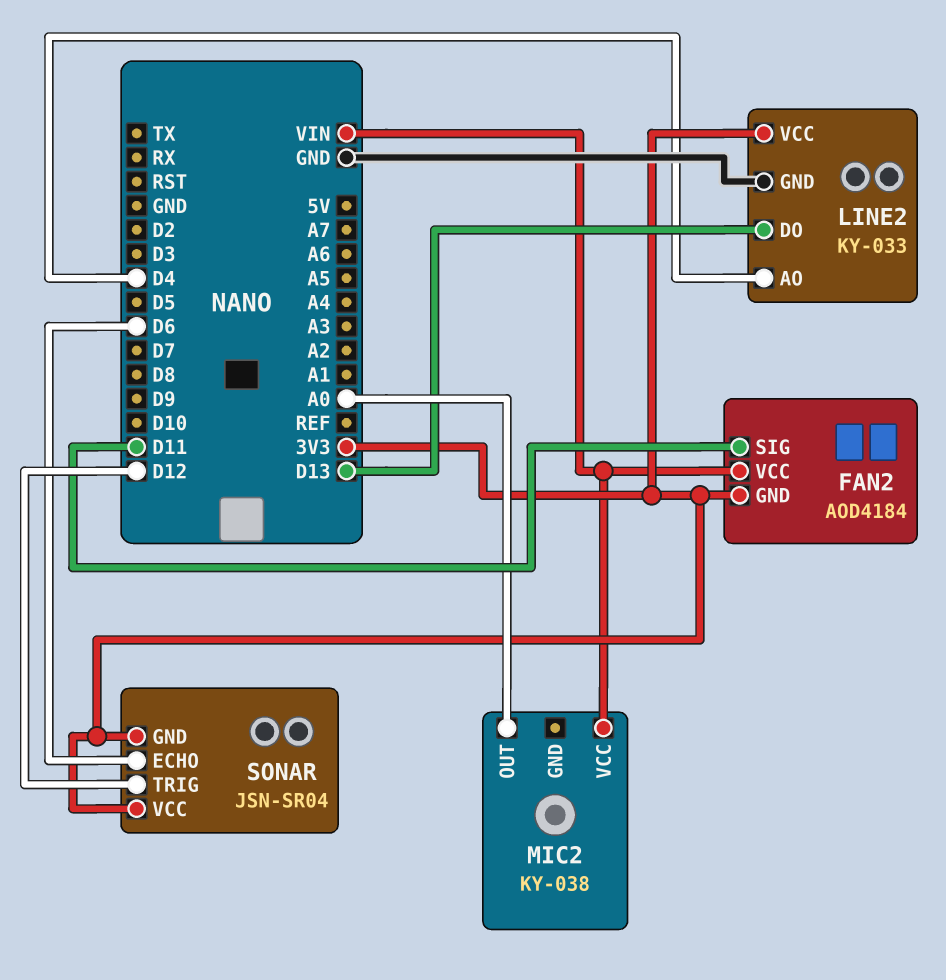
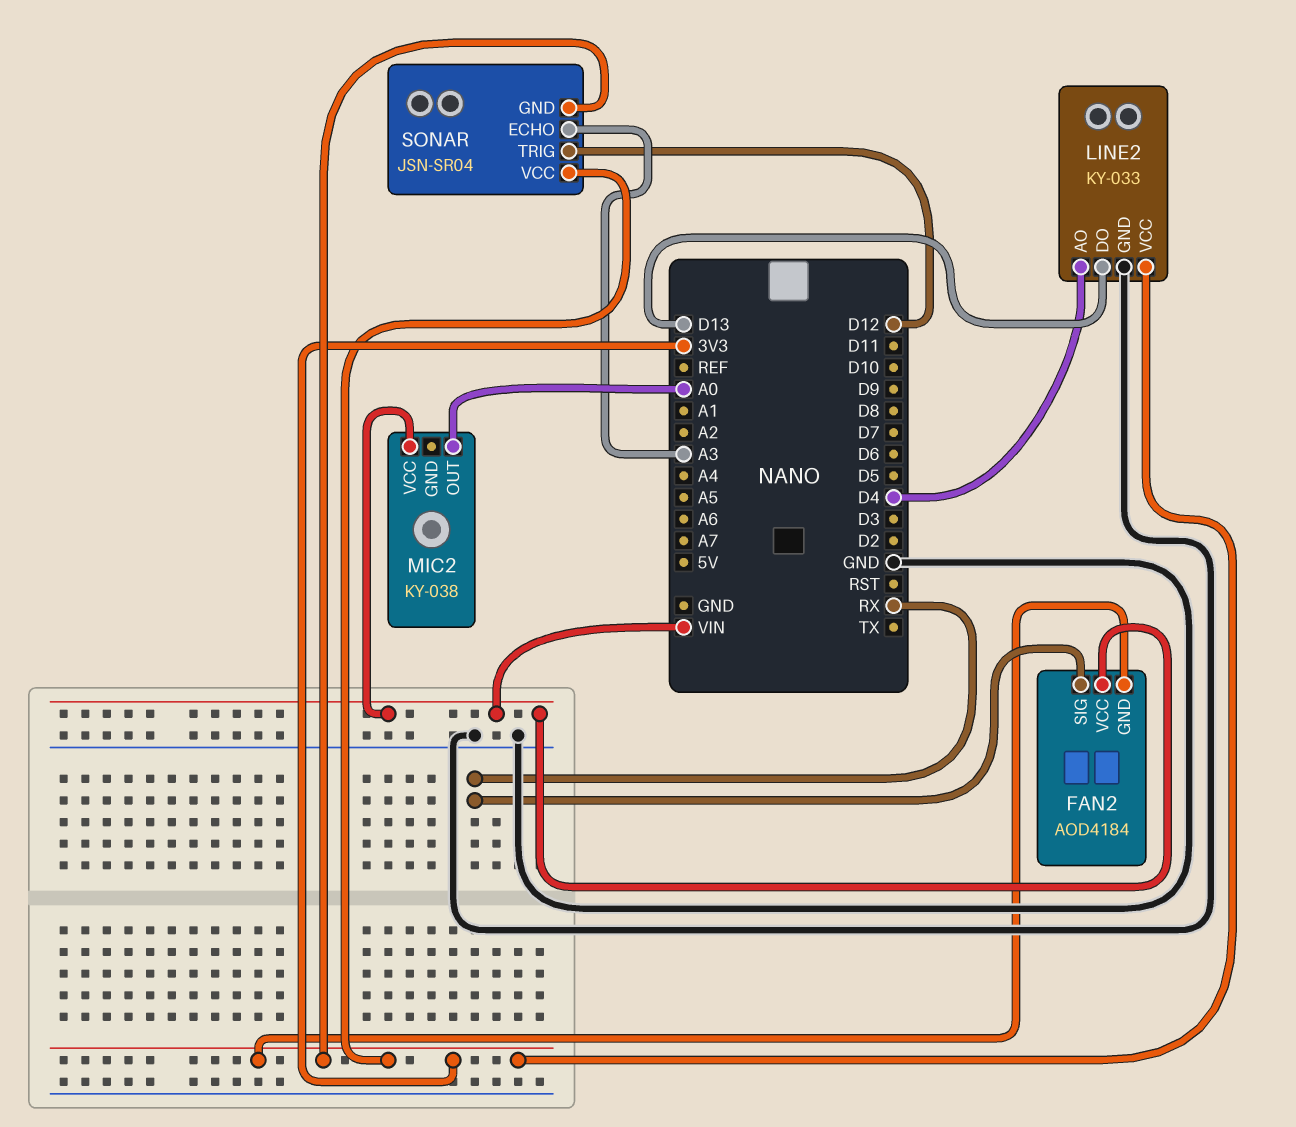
FAN2 pin SIG: D11 -> RX
SONAR pin ECHO: D6 -> A3

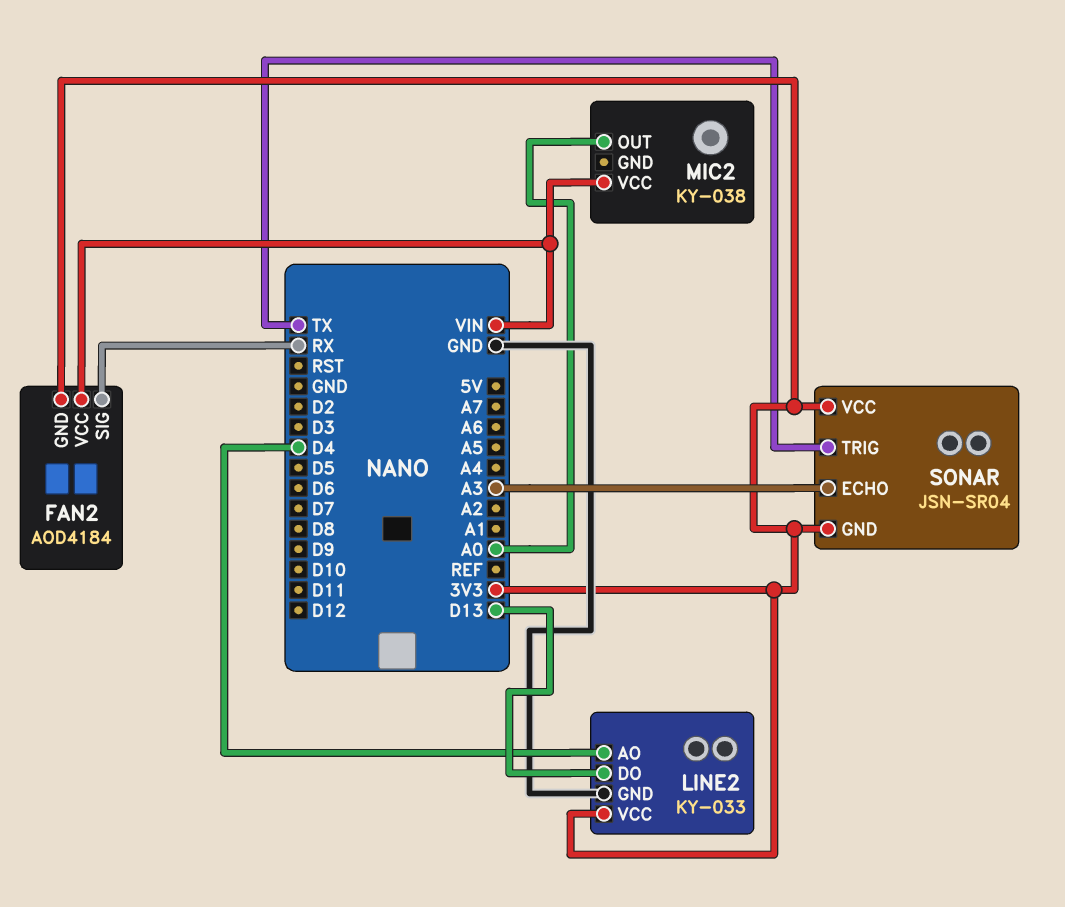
SONAR pin TRIG: D12 -> TX

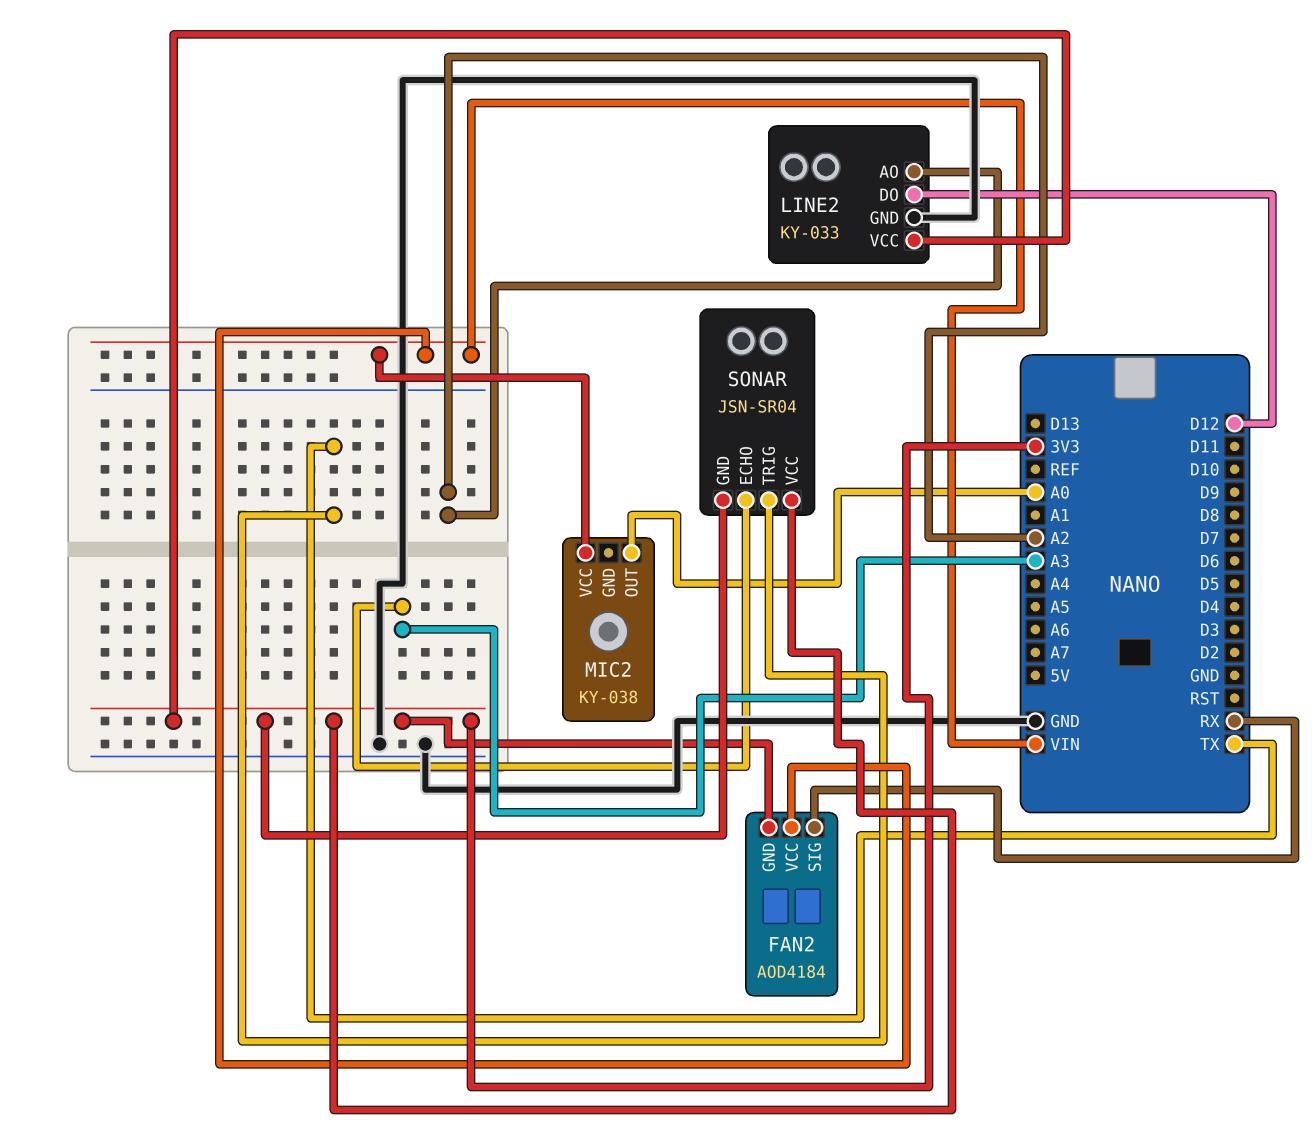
LINE2 pin AO: D4 -> A2
LINE2 pin DO: D13 -> D12

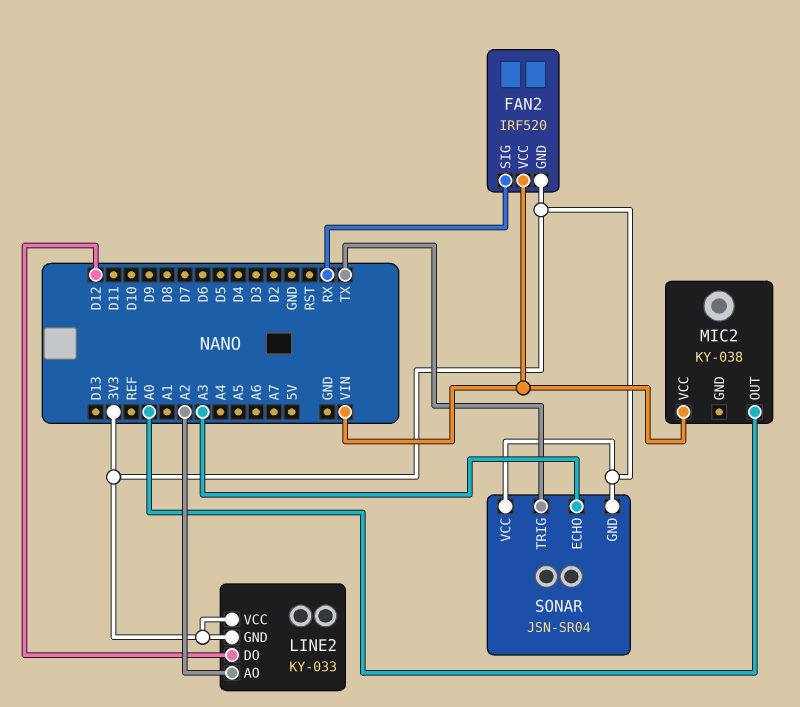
FAN2: AOD4184 -> IRF520
LINE2 pin GND: GND -> 3V3

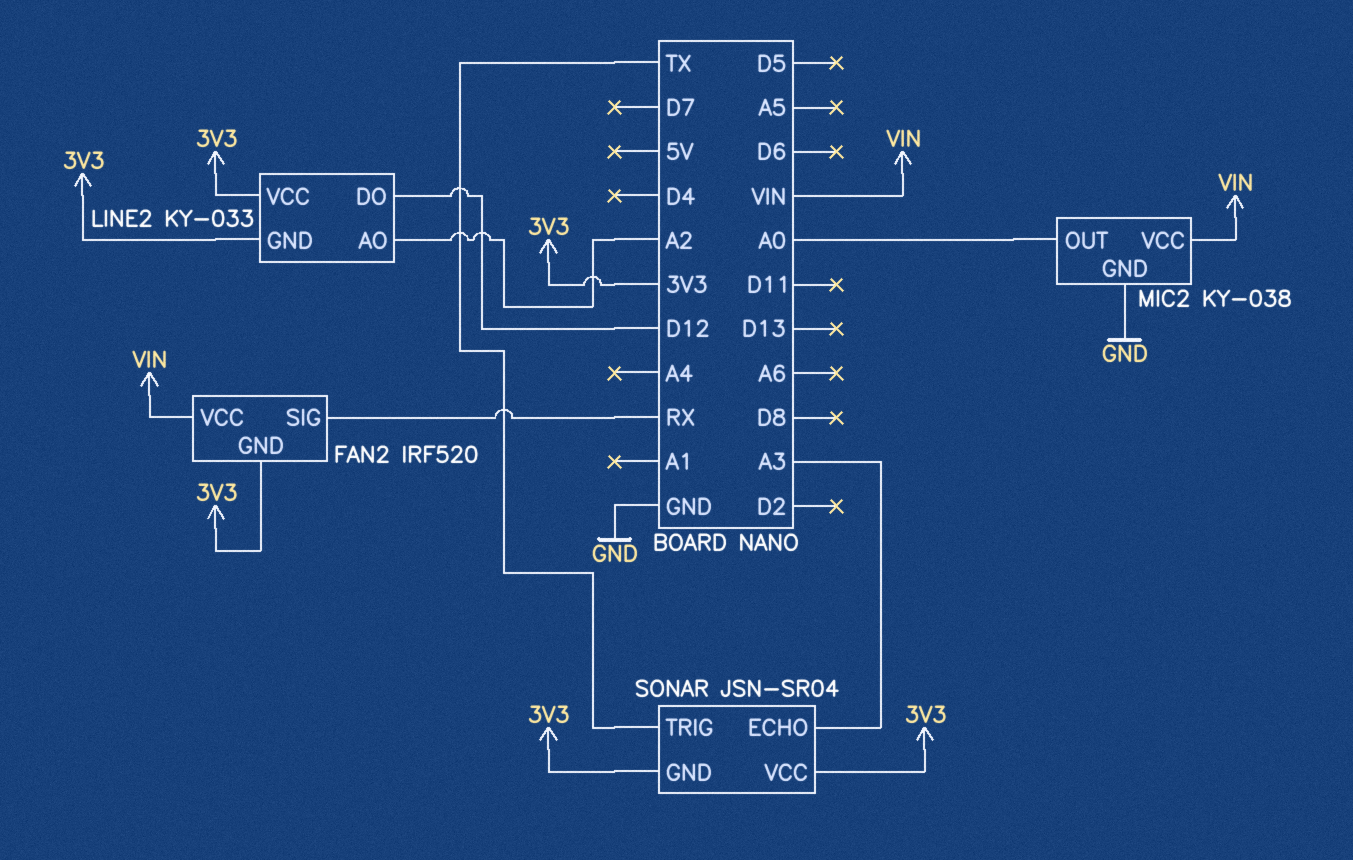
MIC2 pin GND: none -> GND

